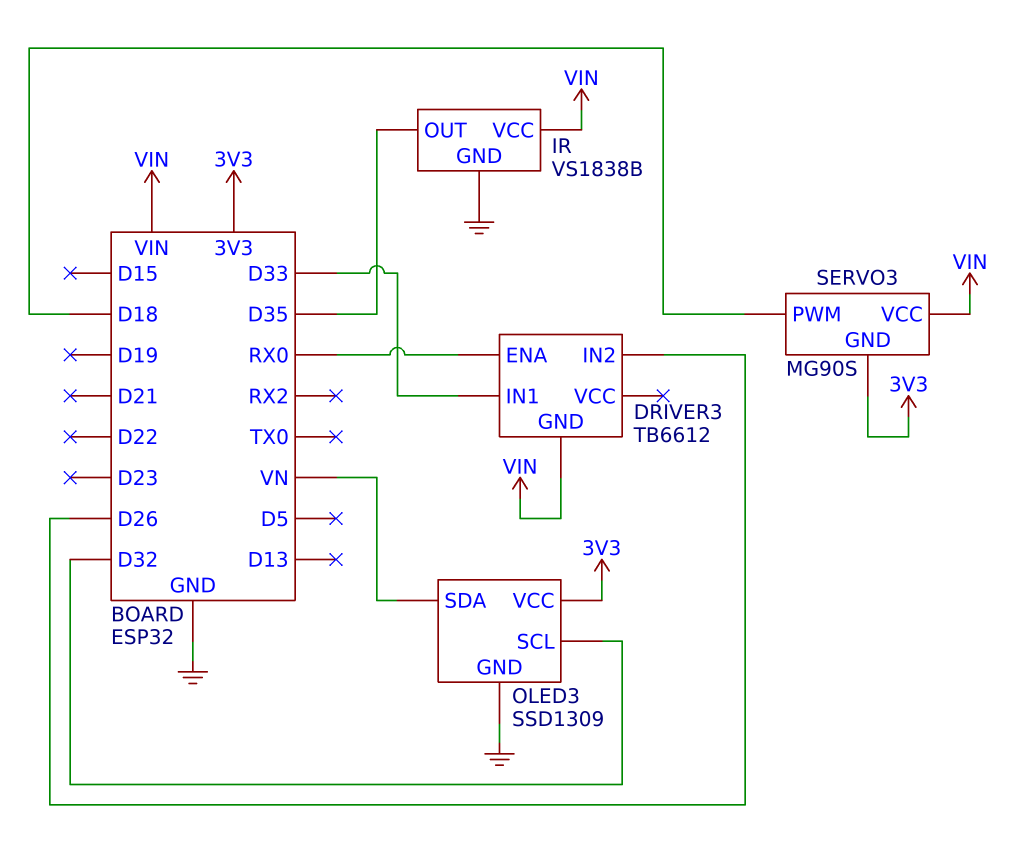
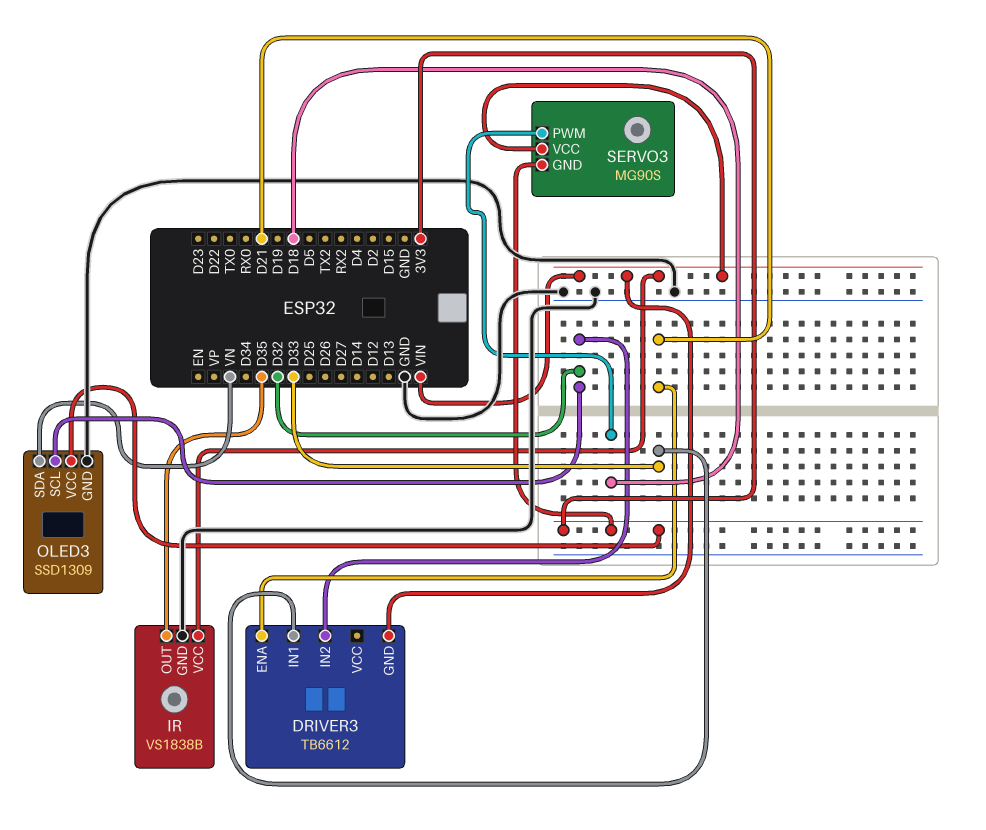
DRIVER3 pin ENA: RX0 -> D21
DRIVER3 pin IN2: D26 -> D32

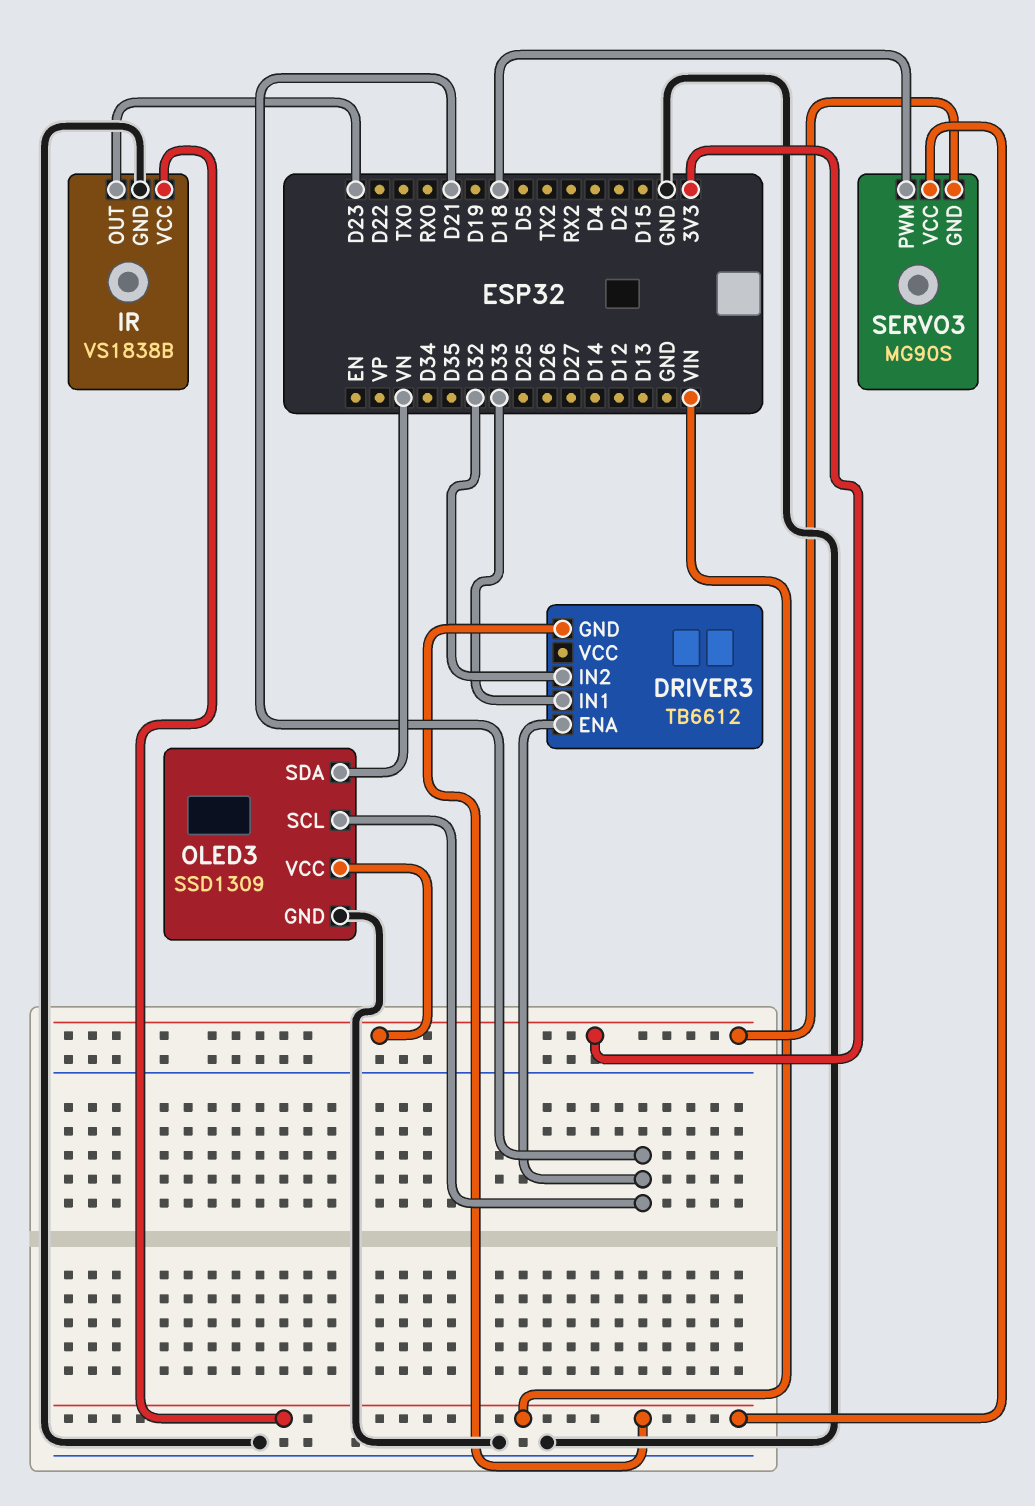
IR pin OUT: D35 -> D23
OLED3 pin SCL: D32 -> D21

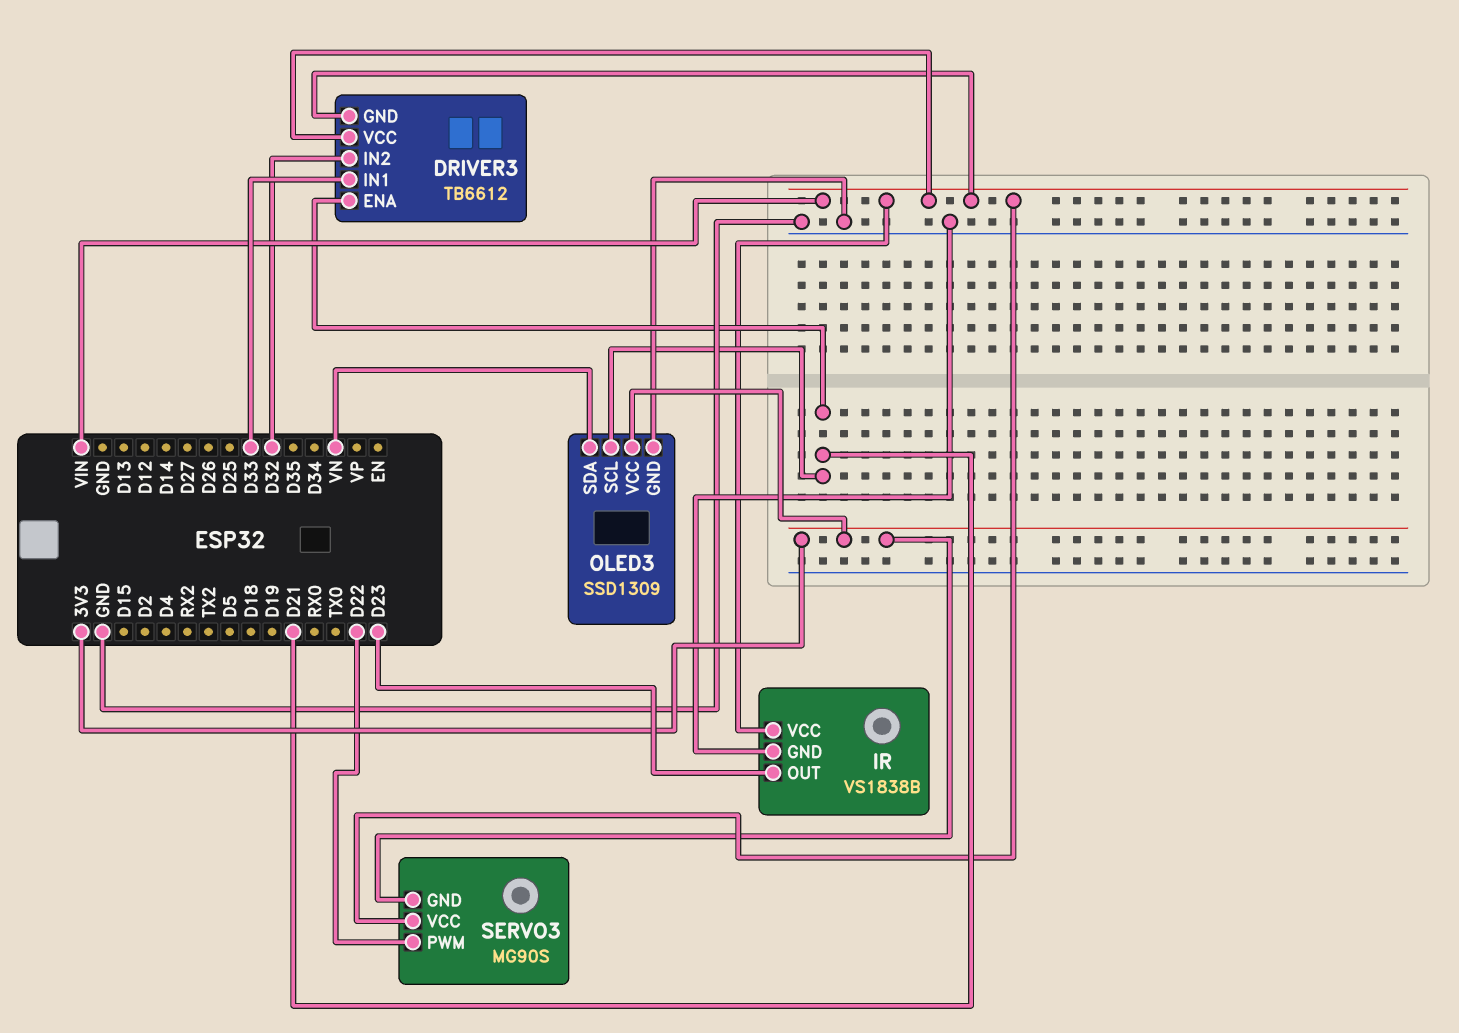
DRIVER3 pin VCC: none -> VIN
SERVO3 pin PWM: D18 -> D22

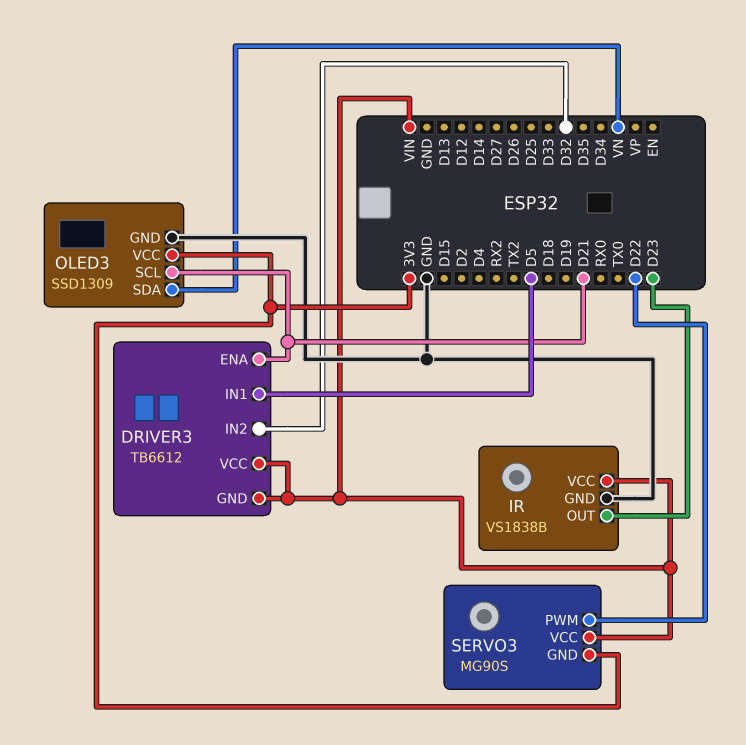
DRIVER3 pin IN1: D33 -> D5

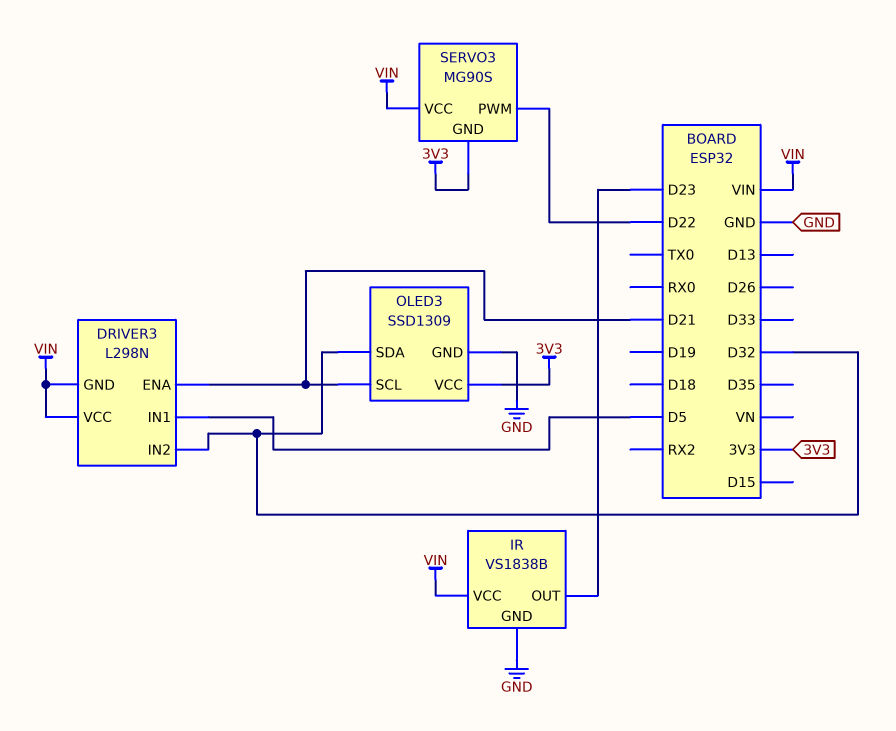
DRIVER3: TB6612 -> L298N
OLED3 pin SDA: VN -> D32

